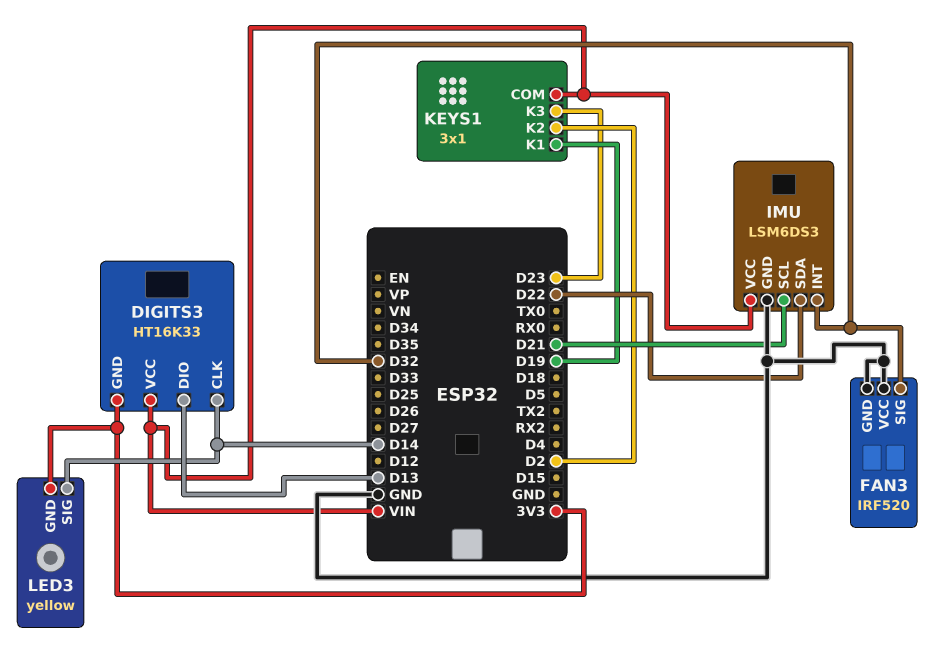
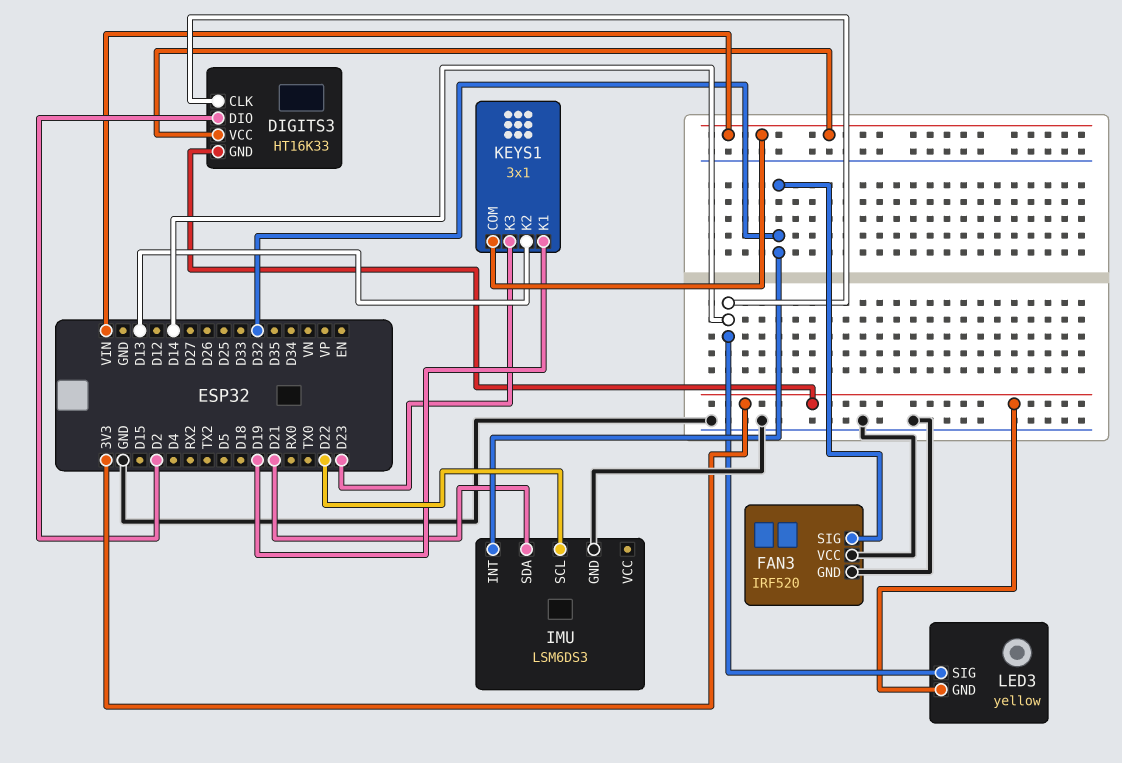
DIGITS3 pin DIO: D13 -> D2
IMU pin SCL: D21 -> D22
IMU pin SDA: D22 -> D21
IMU pin VCC: VIN -> none
KEYS1 pin K2: D2 -> D13

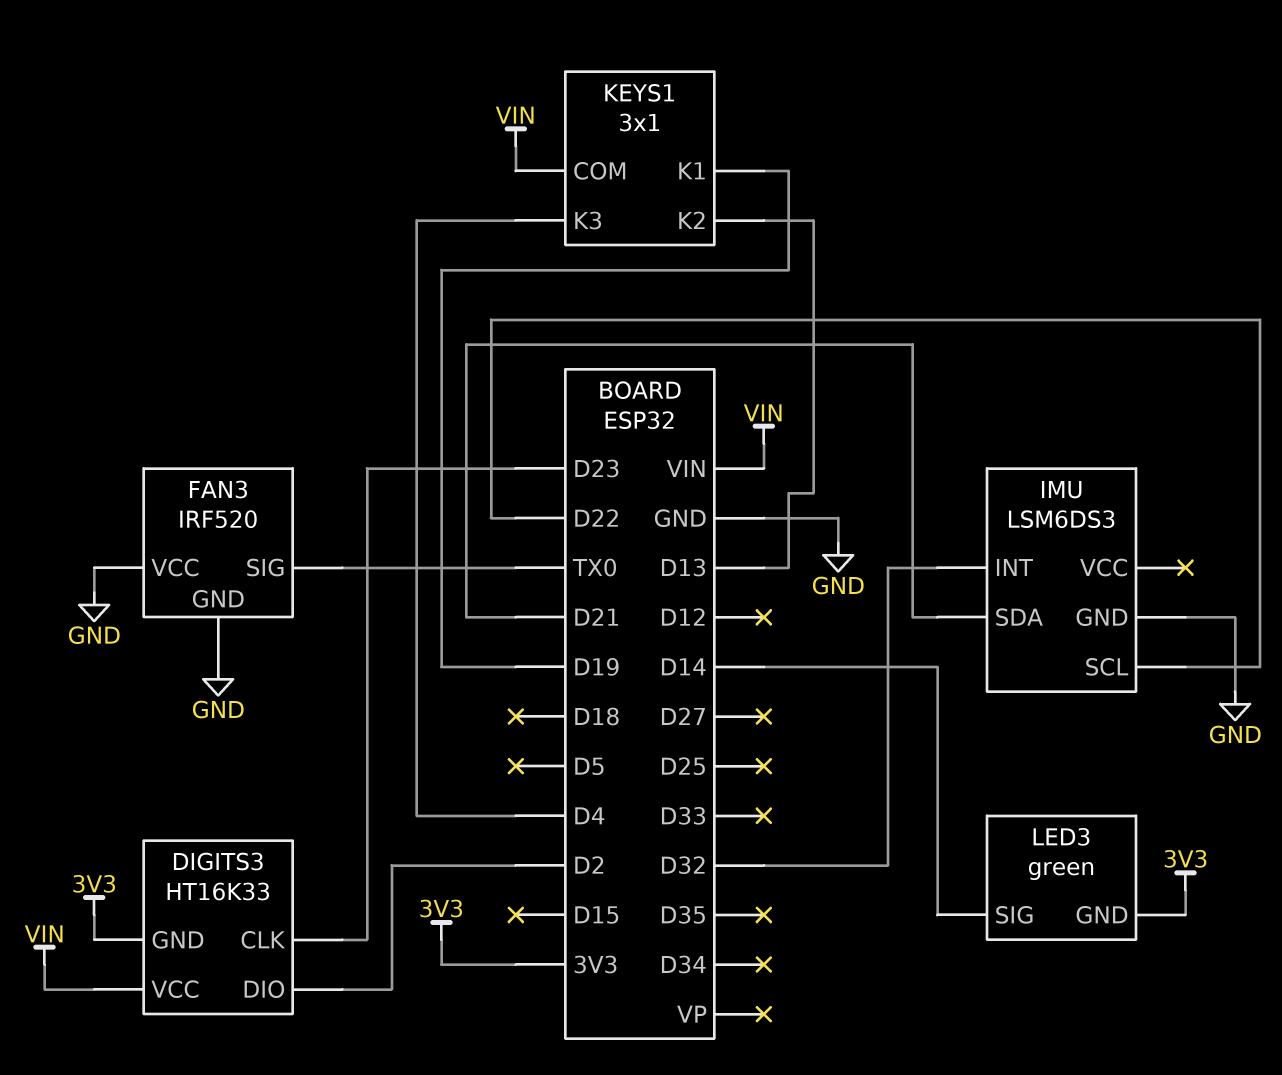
DIGITS3 pin CLK: D14 -> D23
FAN3 pin SIG: D32 -> TX0
KEYS1 pin K3: D23 -> D4
LED3: yellow -> green

